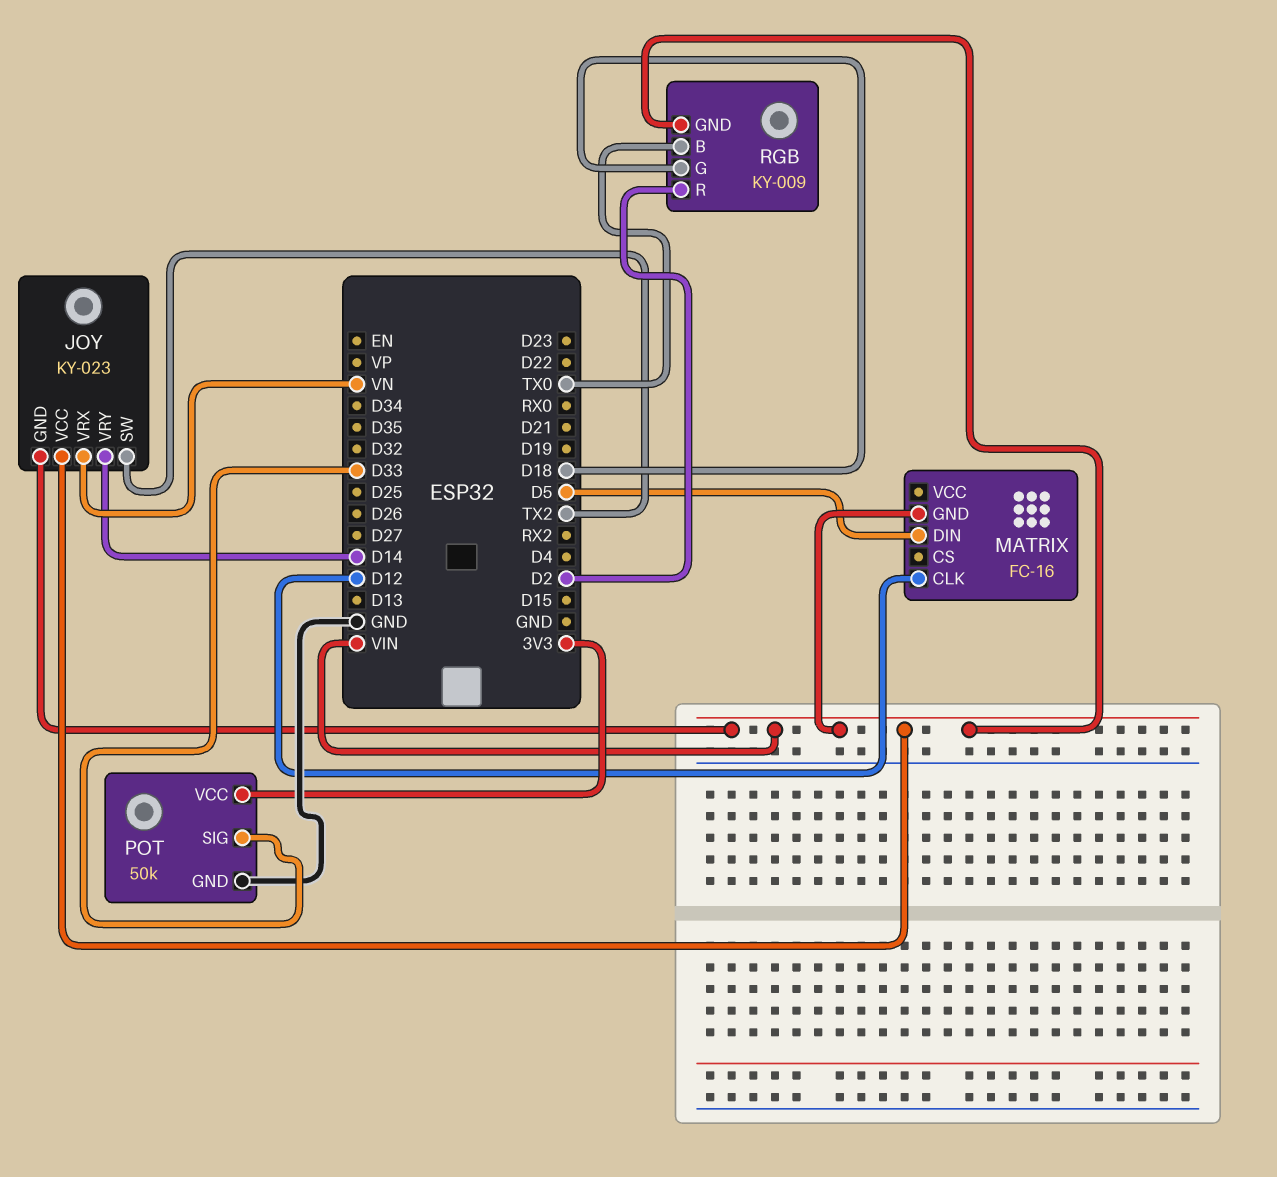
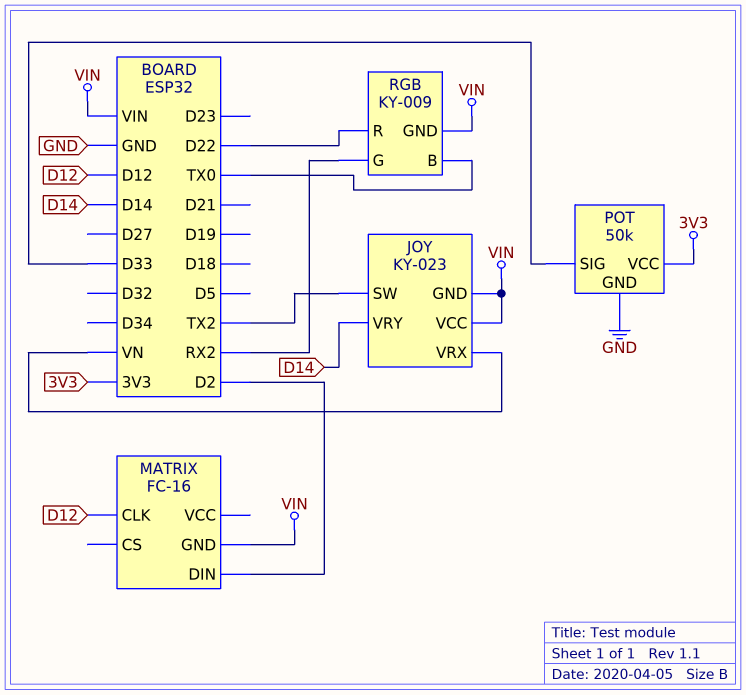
MATRIX pin DIN: D5 -> D2
RGB pin G: D18 -> RX2
RGB pin R: D2 -> D22

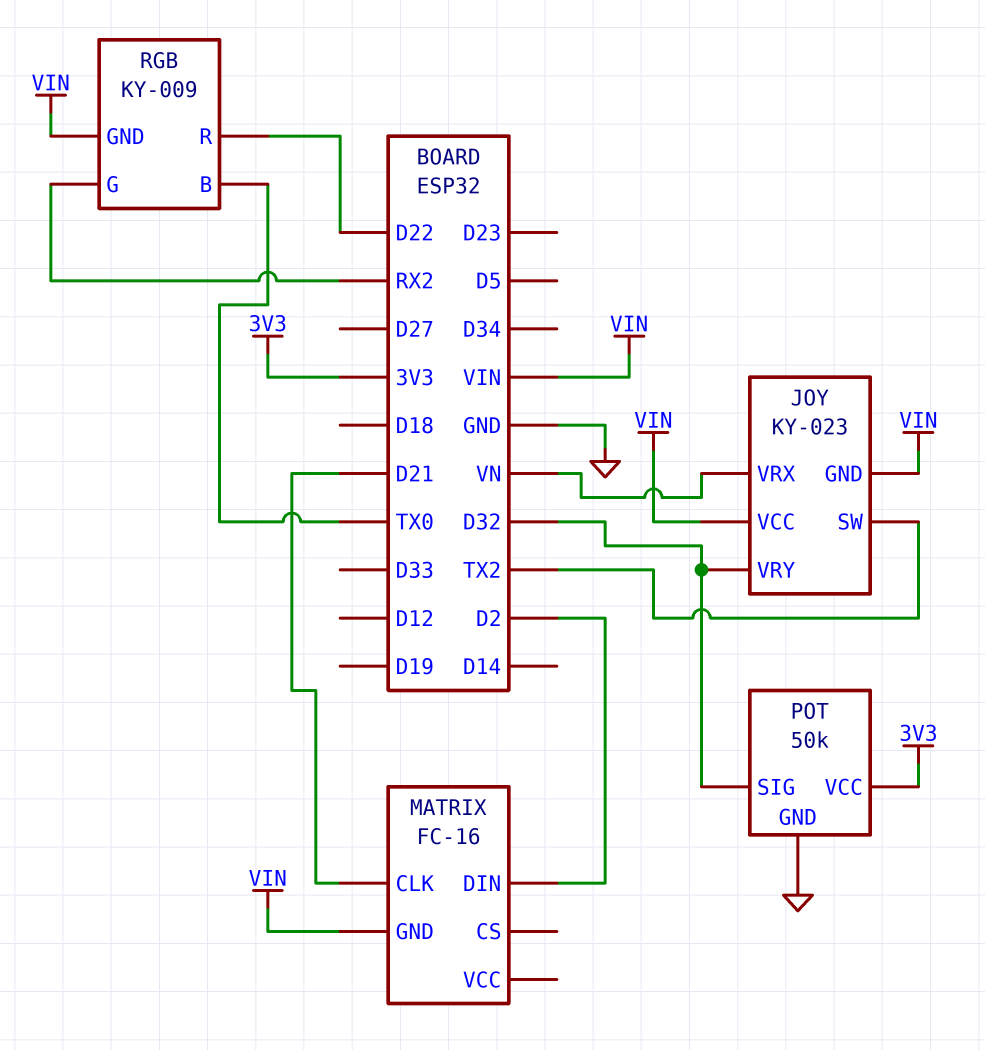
JOY pin VRY: D14 -> D32
MATRIX pin CLK: D12 -> D21
POT pin SIG: D33 -> D32

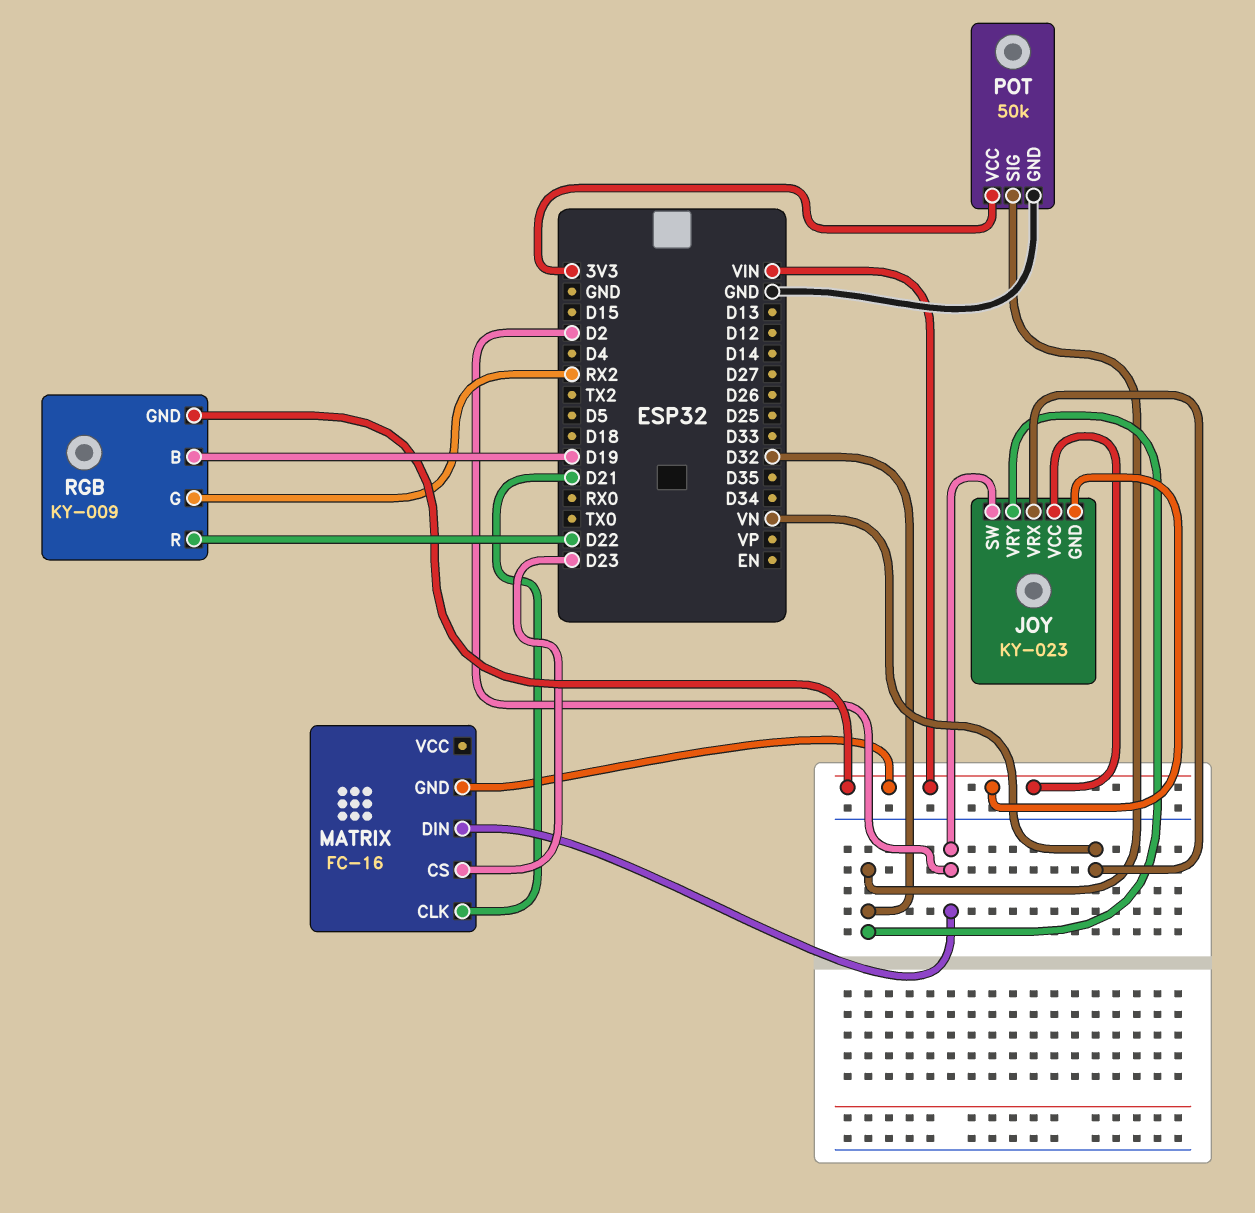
JOY pin SW: TX2 -> D2
MATRIX pin CS: none -> D23
RGB pin B: TX0 -> D19

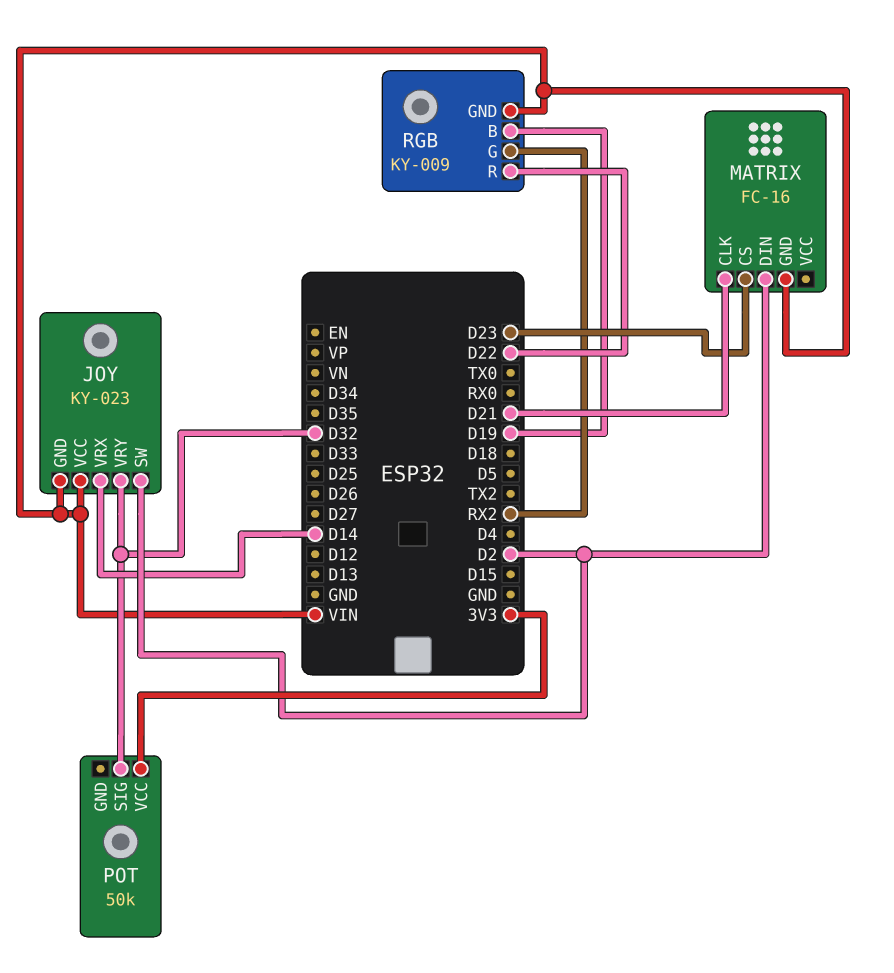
JOY pin VRX: VN -> D14
POT pin GND: GND -> none

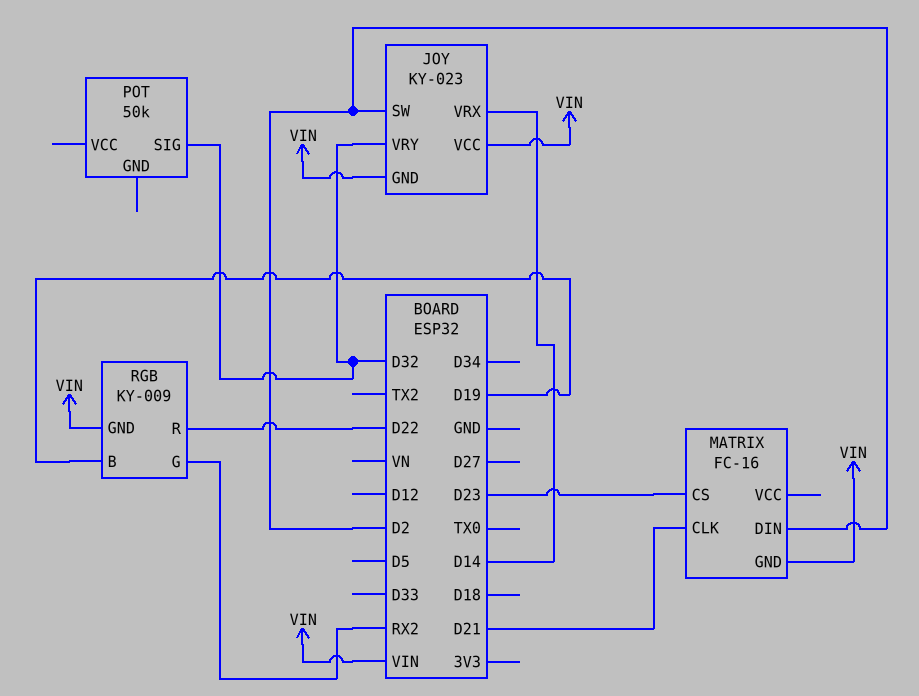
POT pin VCC: 3V3 -> none

